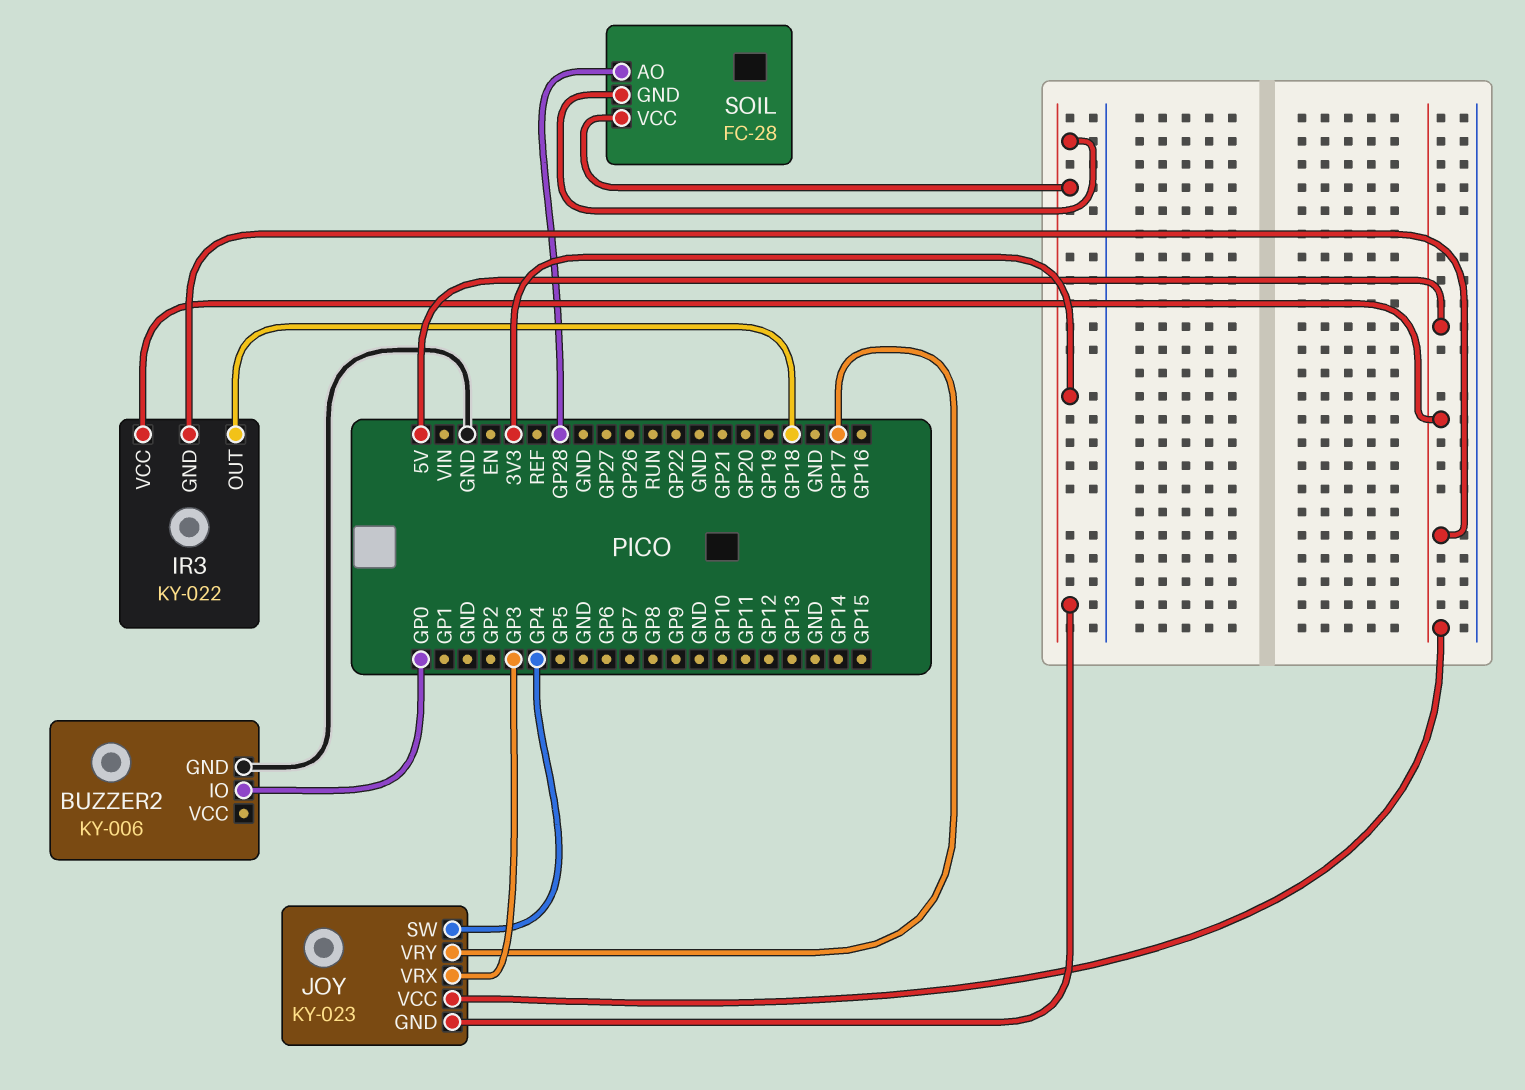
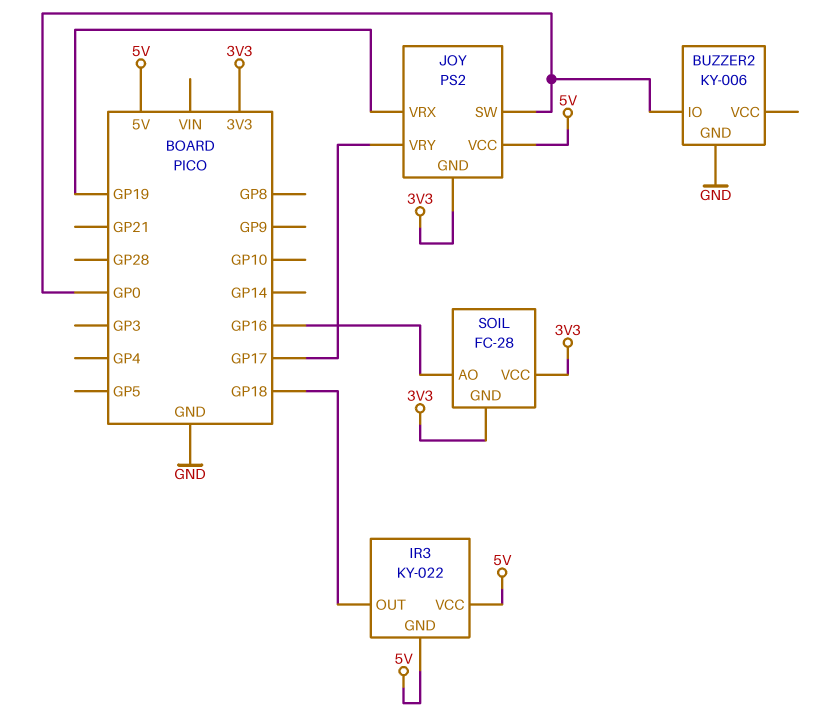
JOY: KY-023 -> PS2
JOY pin SW: GP4 -> GP0
JOY pin VRX: GP3 -> GP19
SOIL pin AO: GP28 -> GP16

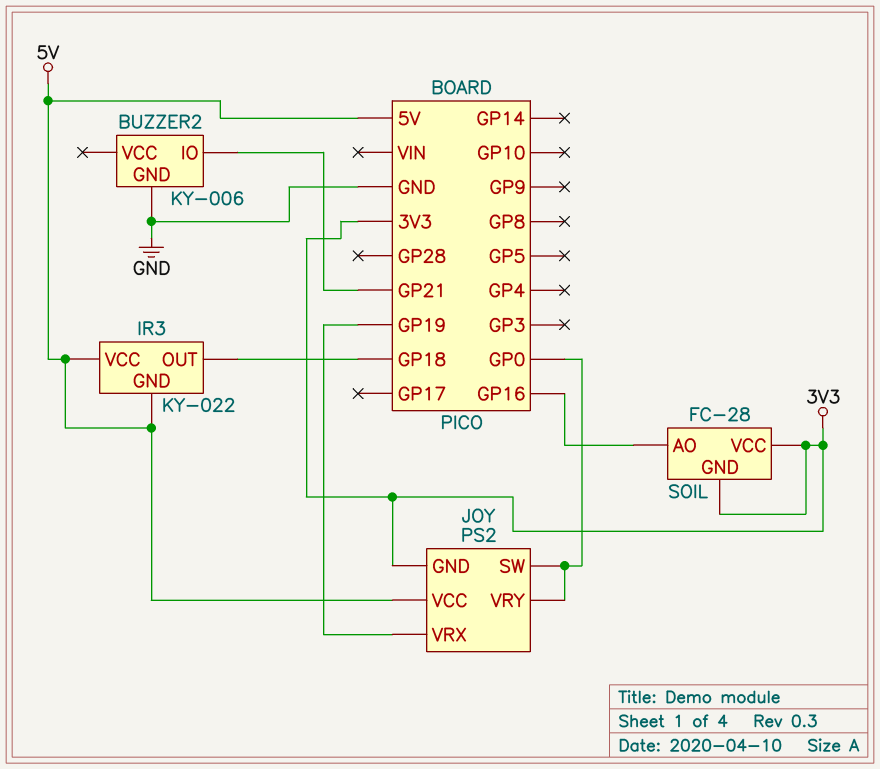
BUZZER2 pin IO: GP0 -> GP21
JOY pin VRY: GP17 -> GP0

